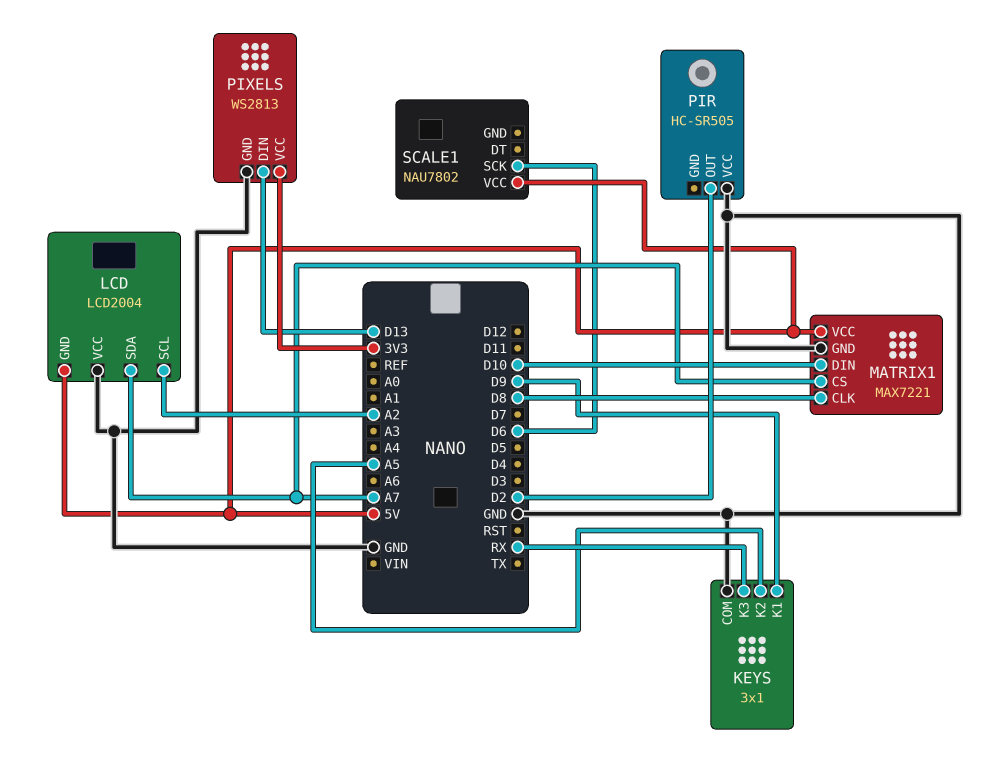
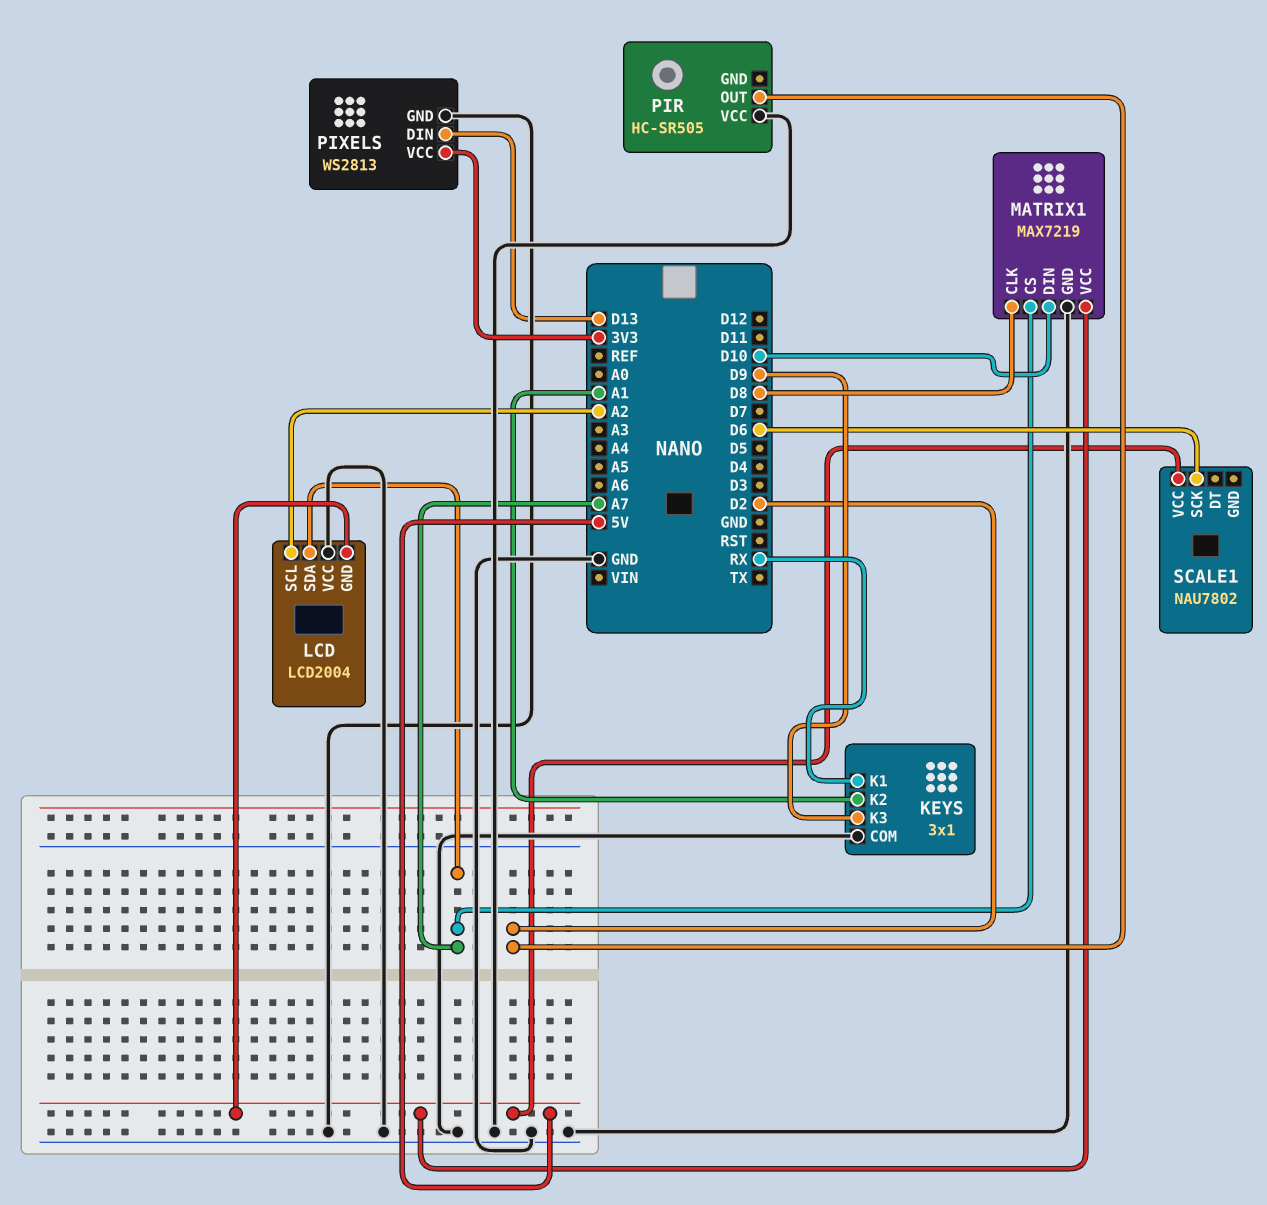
KEYS pin K1: D9 -> RX
KEYS pin K2: A5 -> A1
KEYS pin K3: RX -> D9
MATRIX1: MAX7221 -> MAX7219

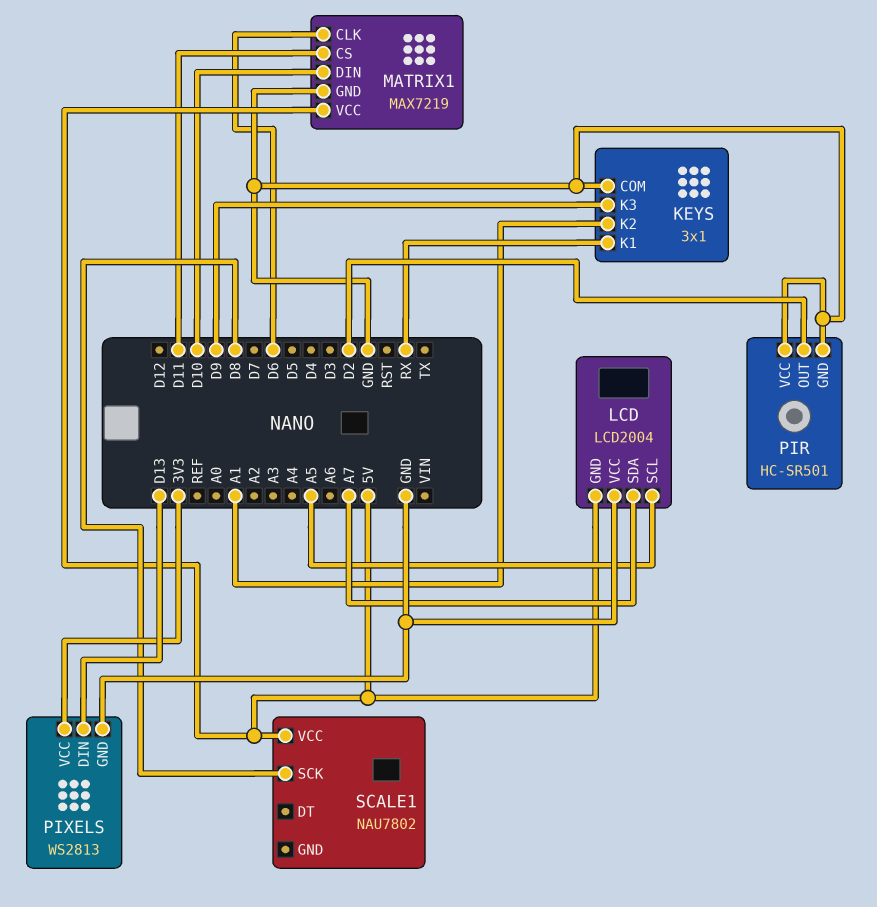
LCD pin SCL: A2 -> A5
MATRIX1 pin CLK: D8 -> D6
MATRIX1 pin CS: A7 -> D11
PIR: HC-SR505 -> HC-SR501
PIR pin GND: none -> GND
SCALE1 pin SCK: D6 -> D8

